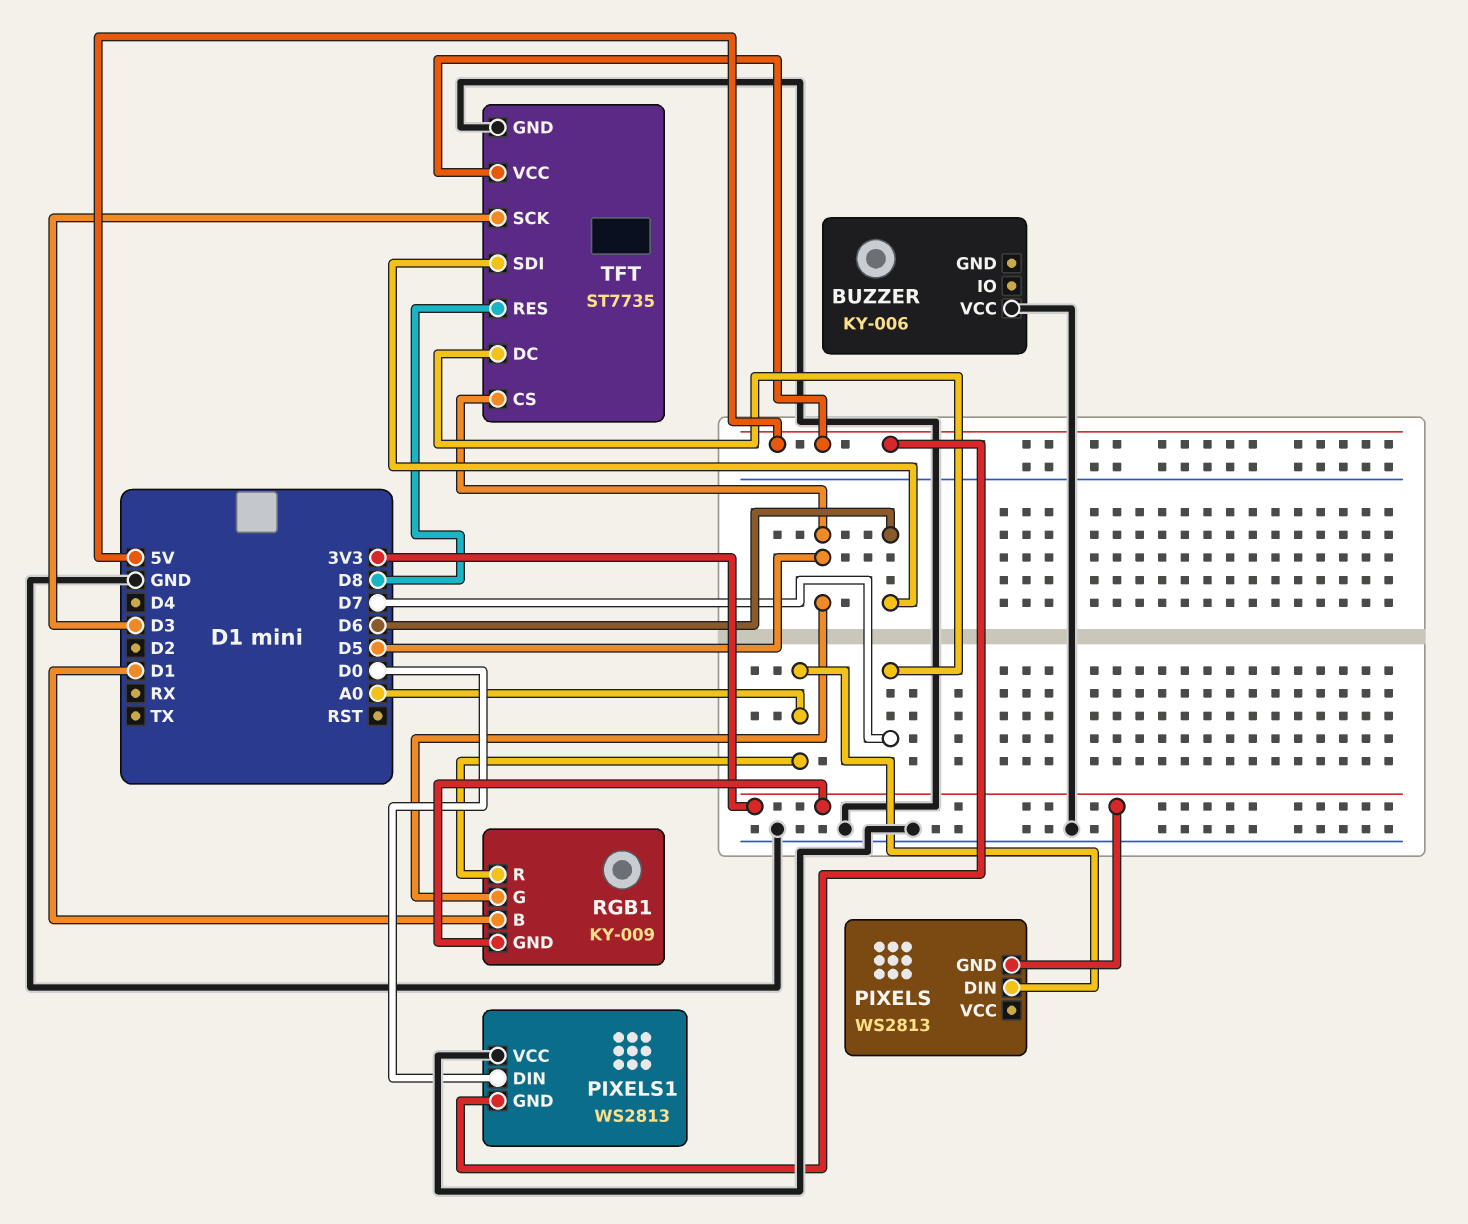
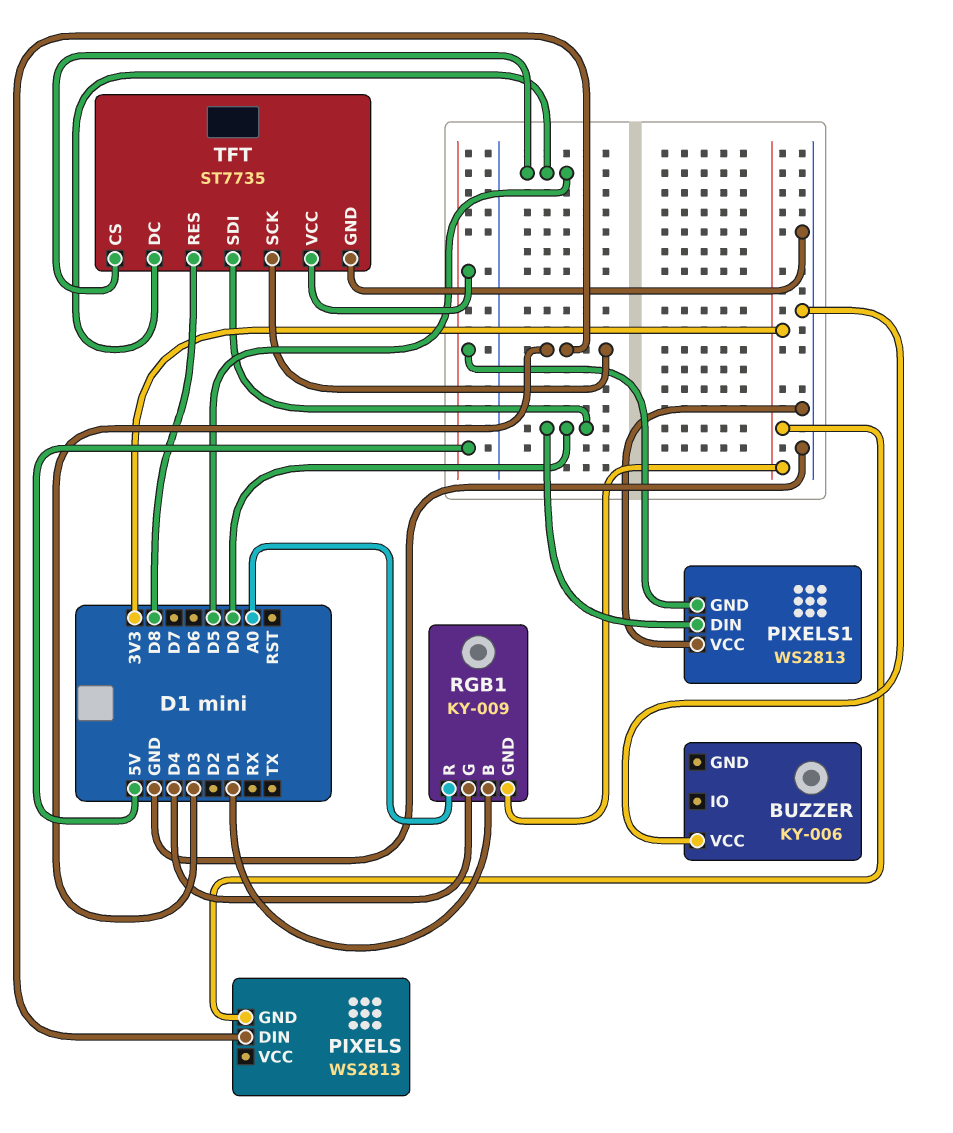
PIXELS pin DIN: A0 -> D3
RGB1 pin G: D5 -> D4
TFT pin DC: D7 -> D5
TFT pin SDI: D6 -> D0

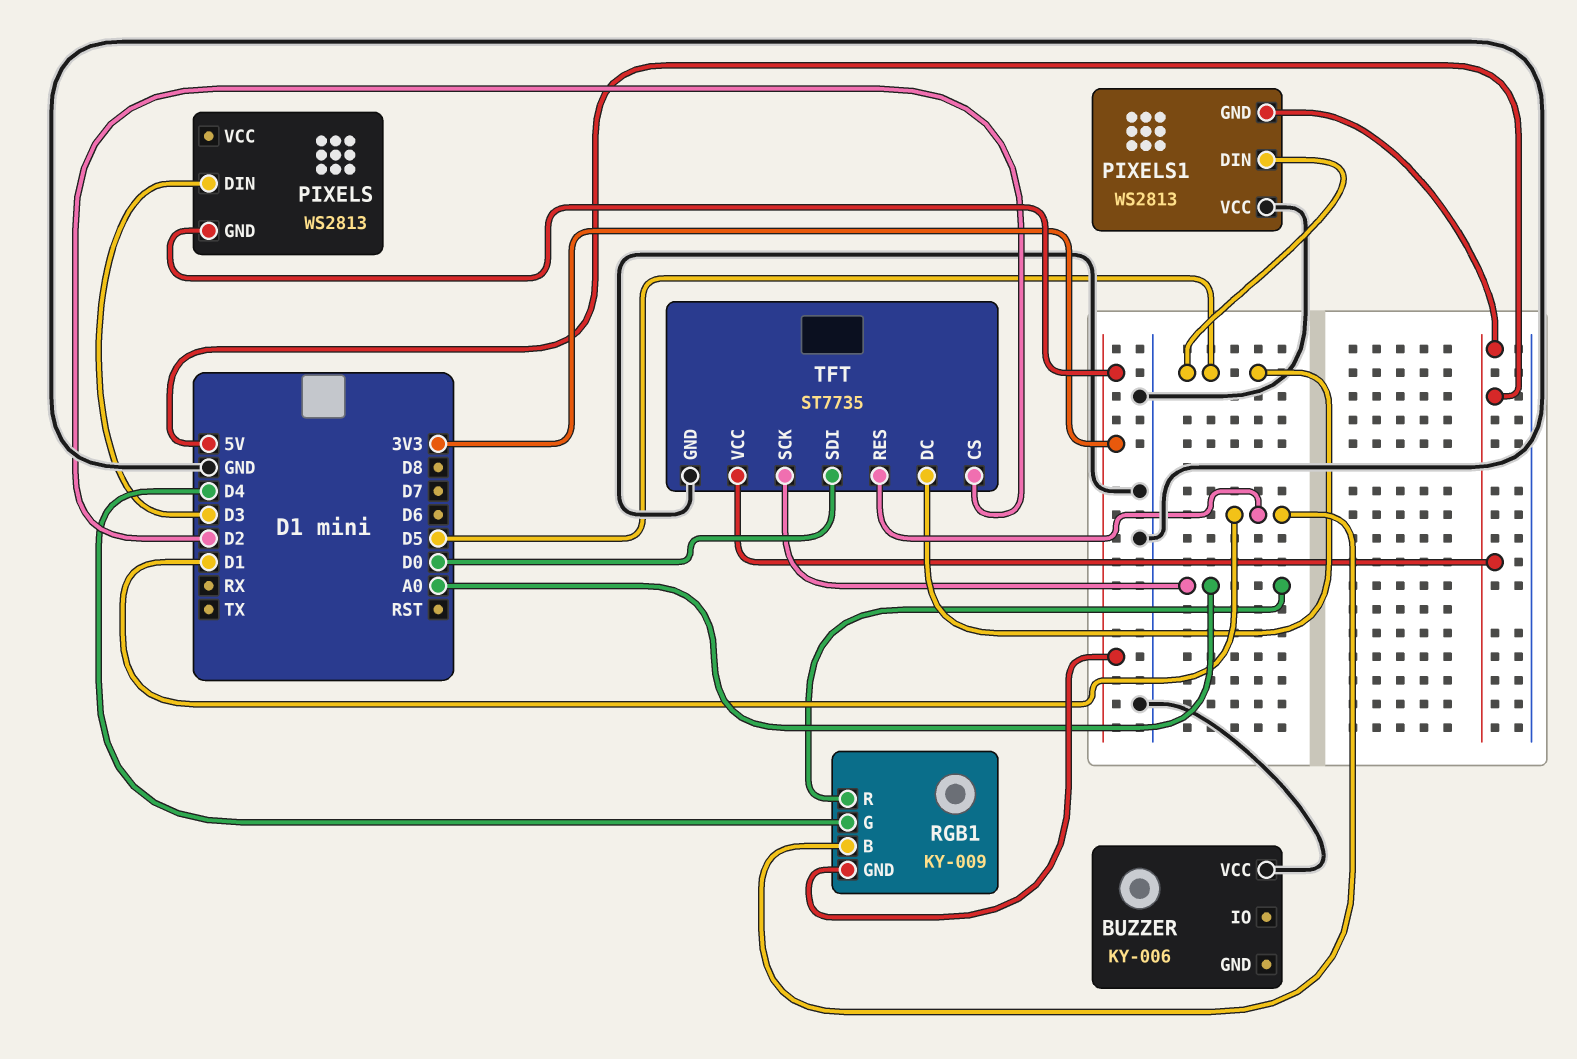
PIXELS1 pin DIN: D0 -> D5
TFT pin CS: D5 -> D2
TFT pin RES: D8 -> D1
TFT pin SCK: D3 -> A0

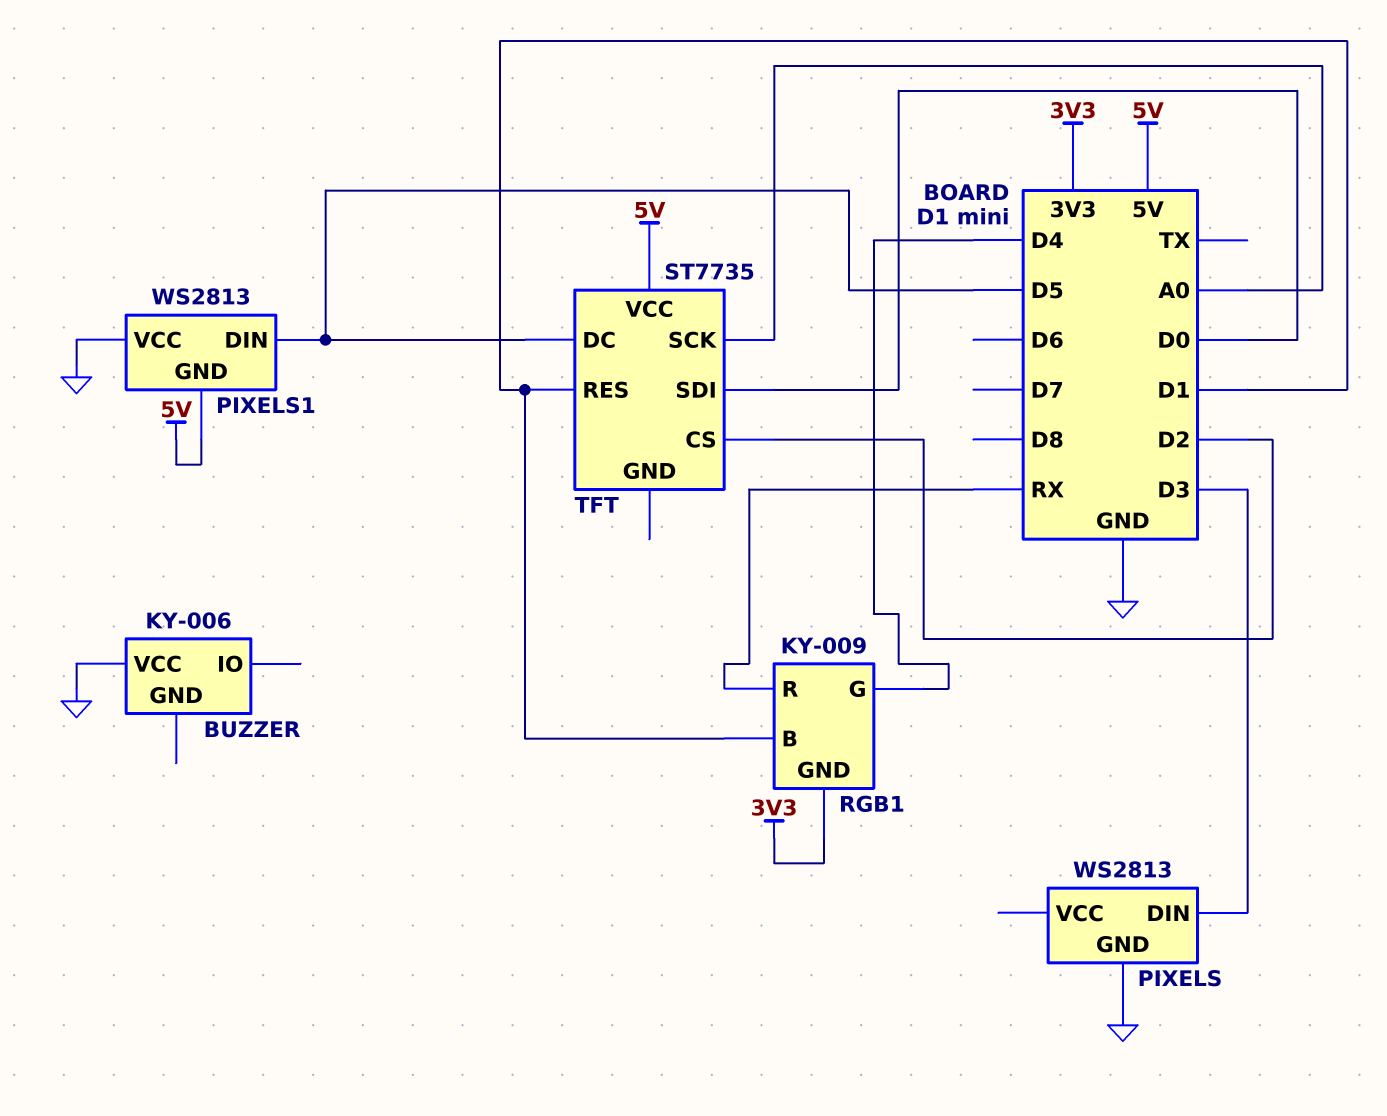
PIXELS pin GND: 3V3 -> GND
RGB1 pin R: A0 -> RX
TFT pin GND: GND -> none

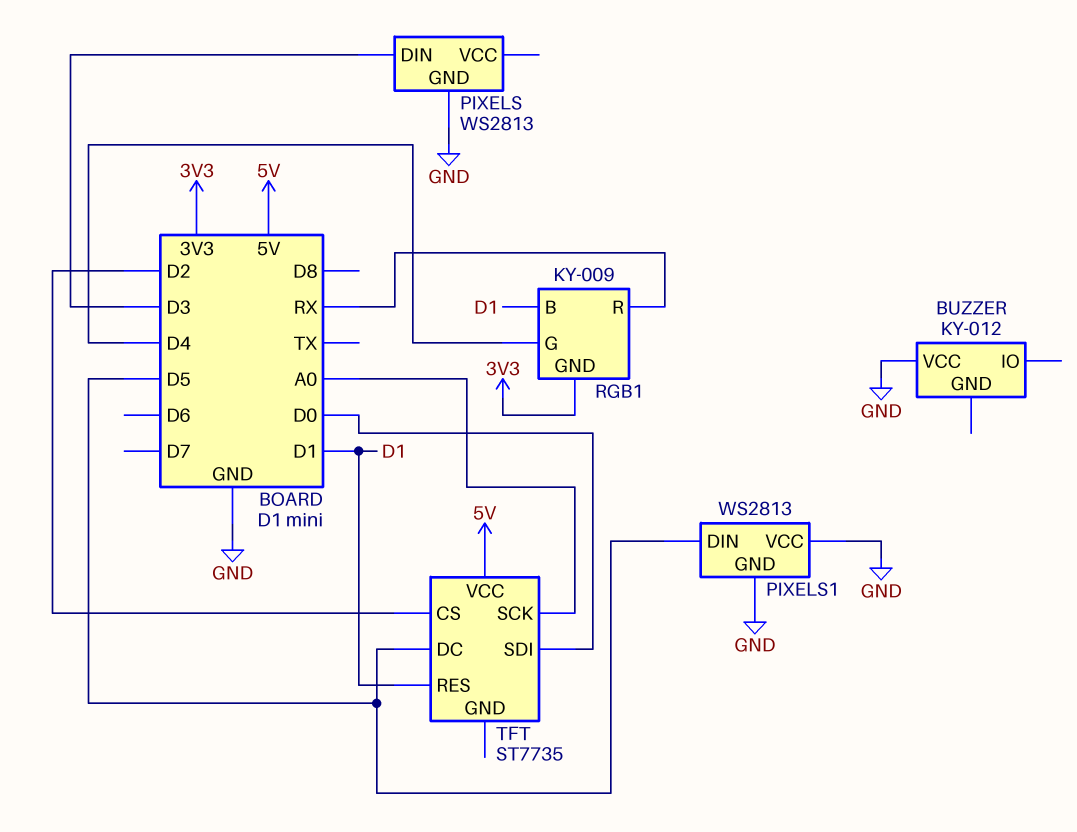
BUZZER: KY-006 -> KY-012
PIXELS1 pin GND: 5V -> GND

